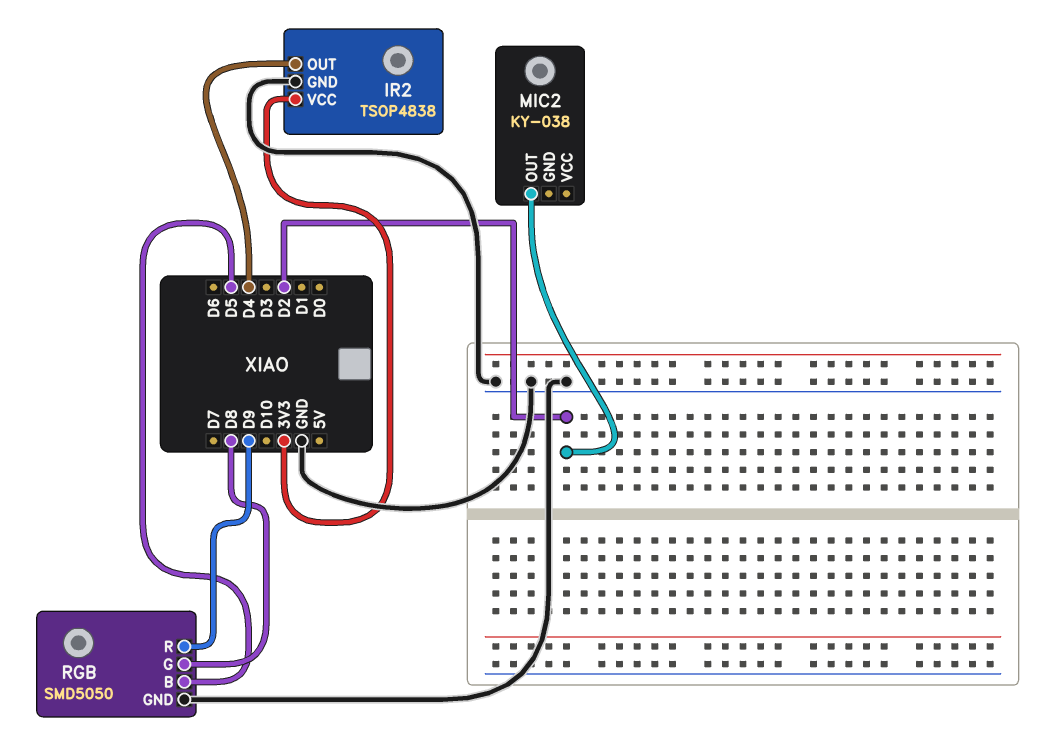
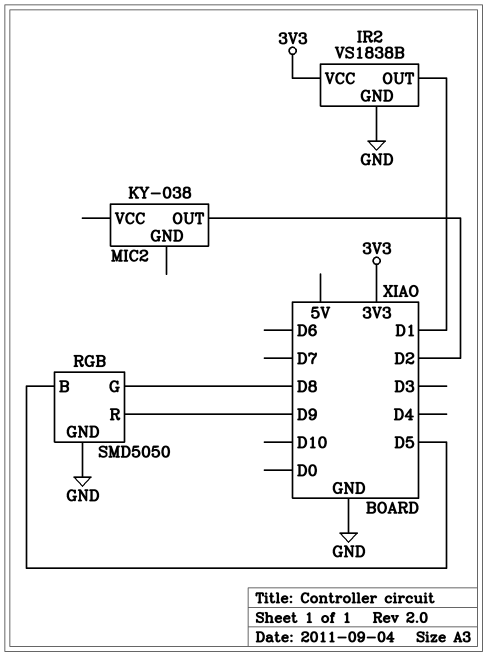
IR2: TSOP4838 -> VS1838B
IR2 pin OUT: D4 -> D1

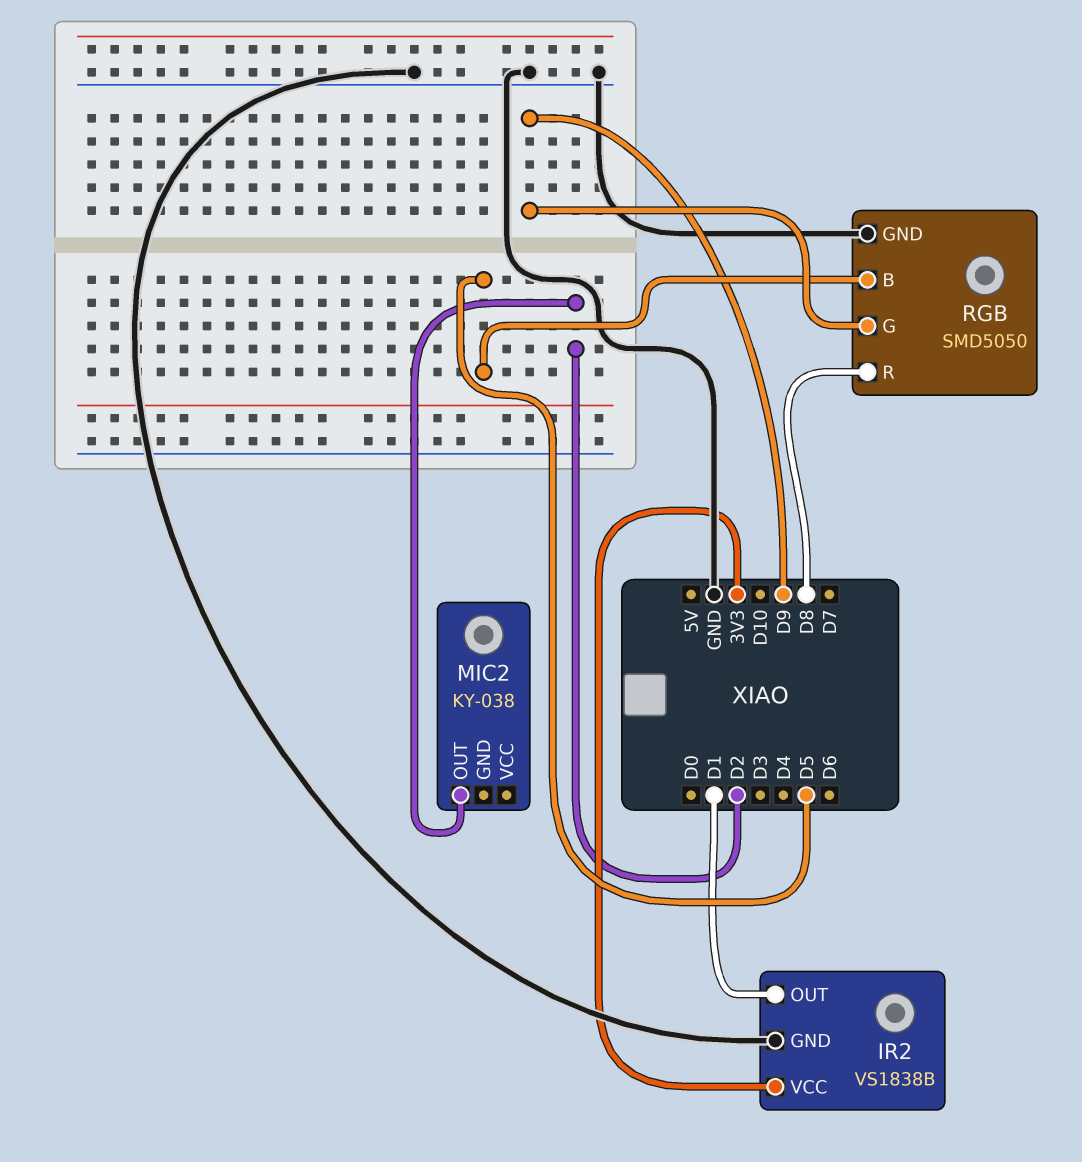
RGB pin G: D8 -> D9
RGB pin R: D9 -> D8

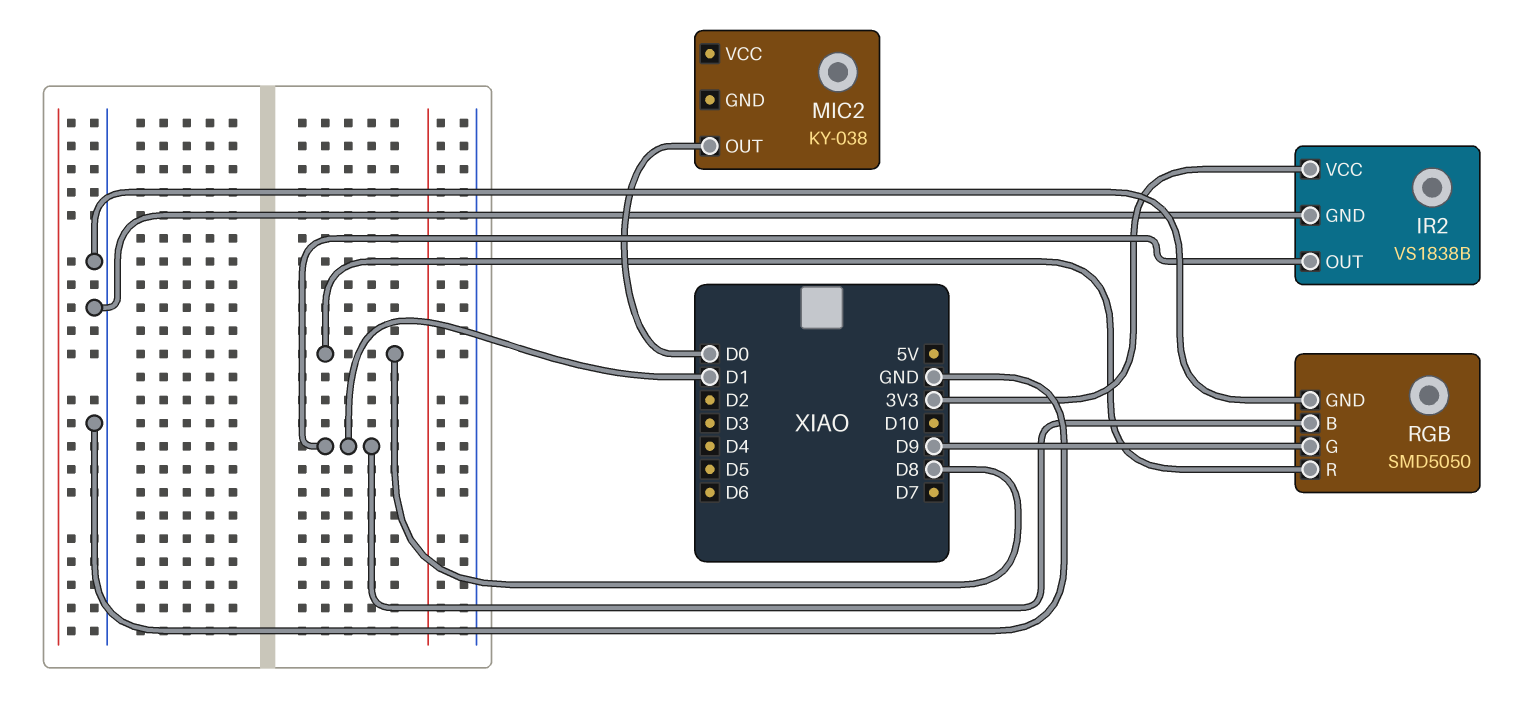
MIC2 pin OUT: D2 -> D0
RGB pin B: D5 -> D1

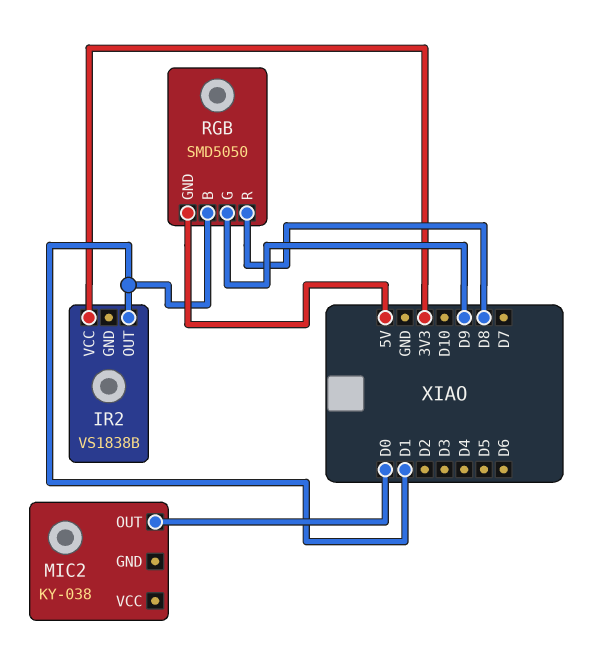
IR2 pin GND: GND -> none
RGB pin GND: GND -> 5V

